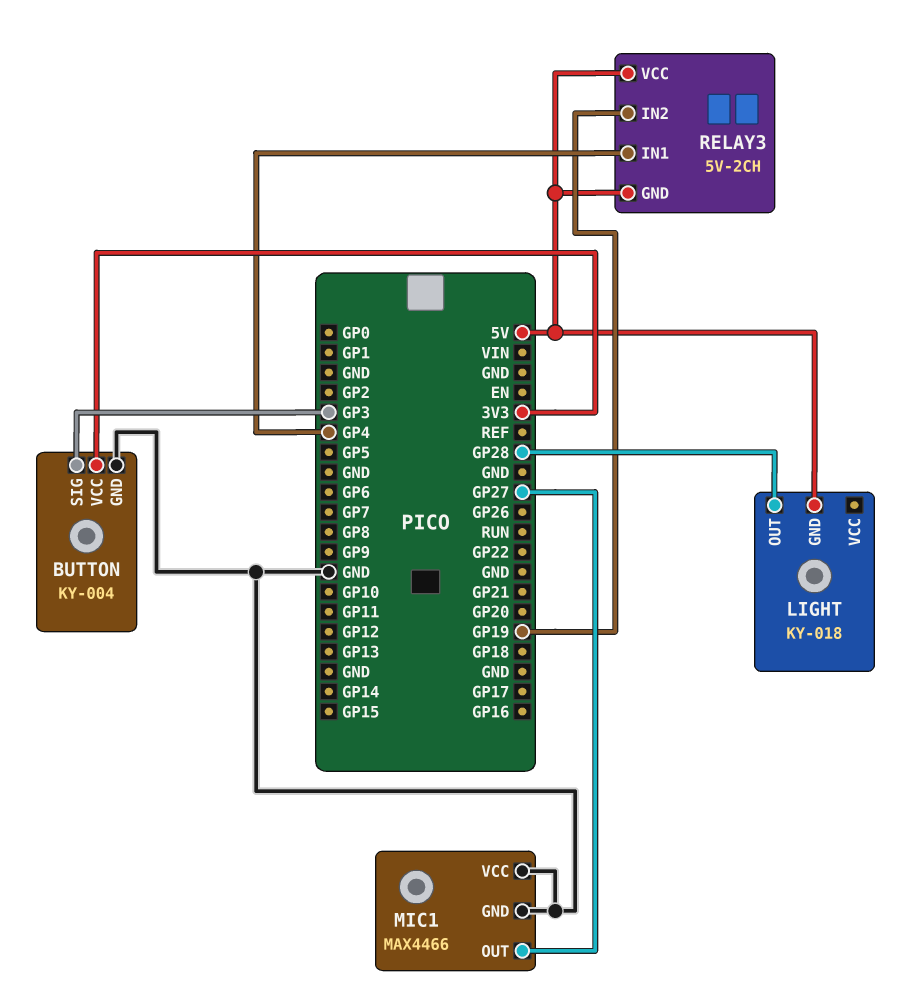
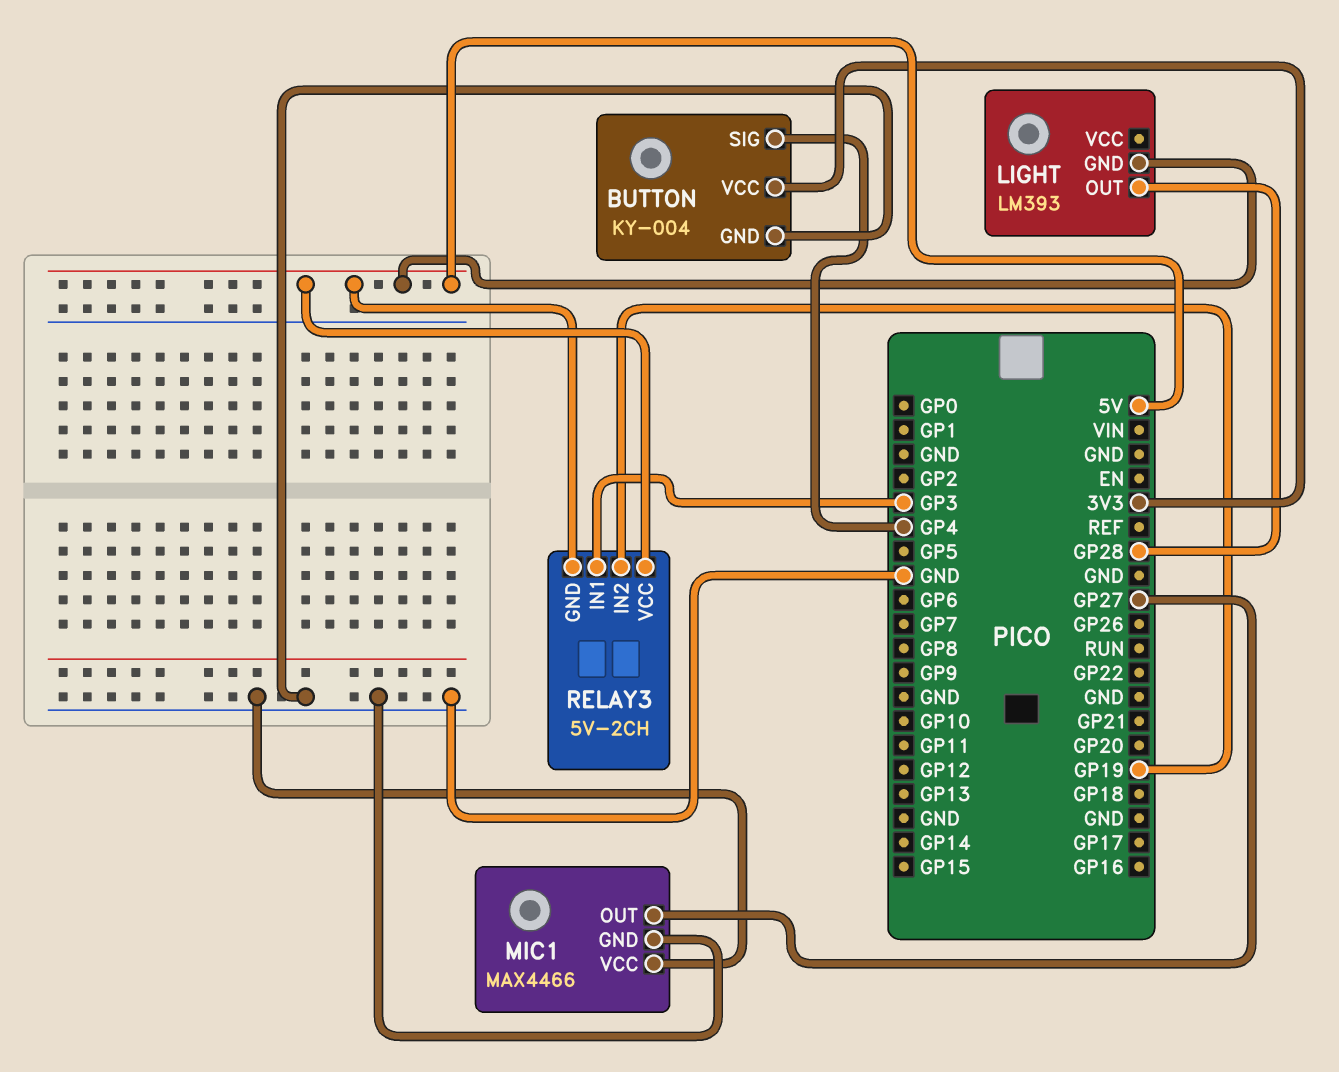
BUTTON pin SIG: GP3 -> GP4
LIGHT: KY-018 -> LM393
RELAY3 pin IN1: GP4 -> GP3

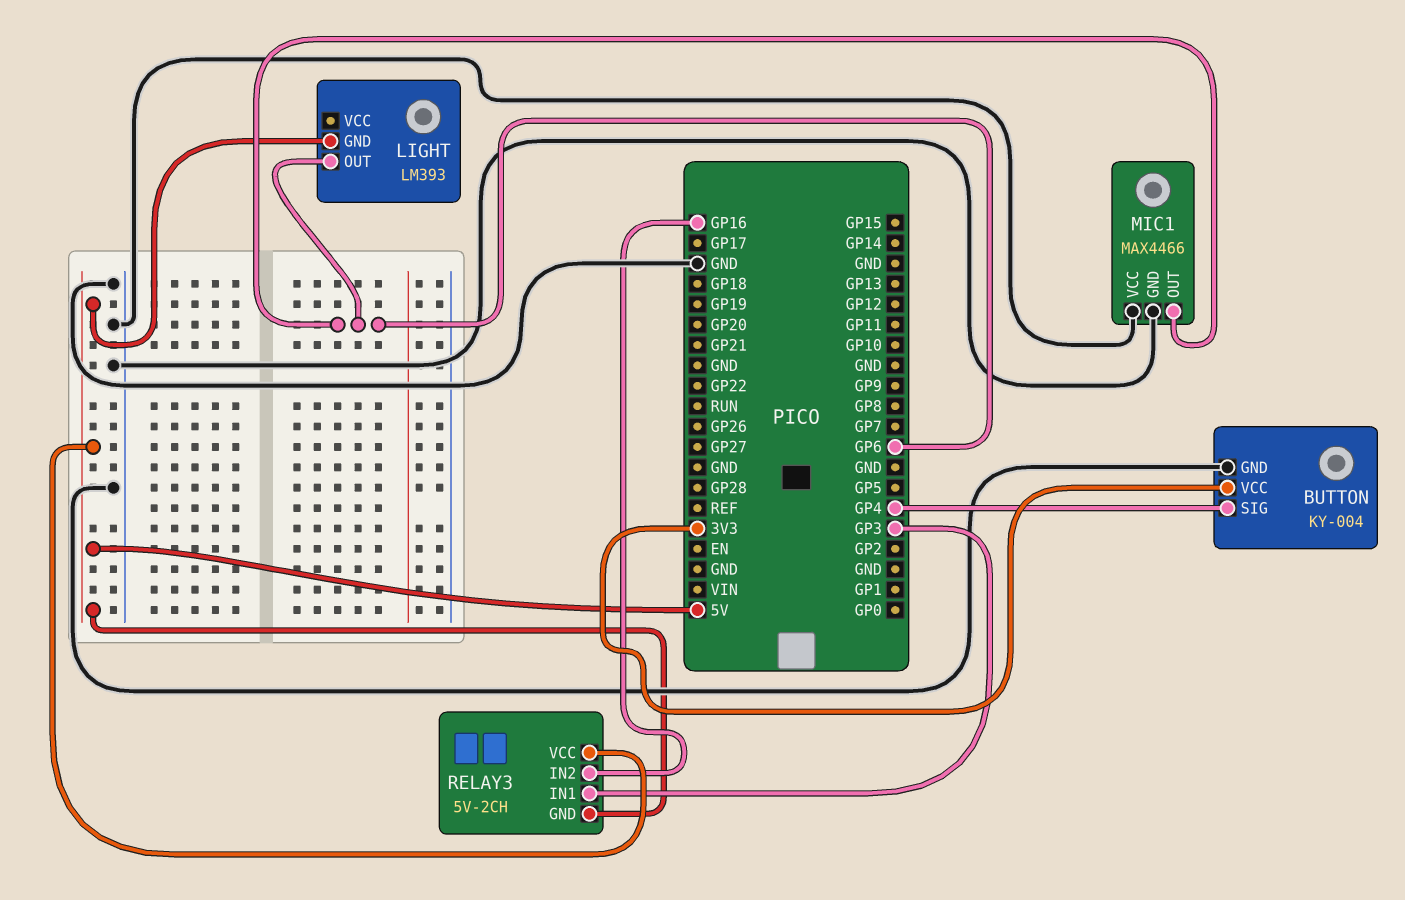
LIGHT pin OUT: GP28 -> GP6
MIC1 pin OUT: GP27 -> GP6
RELAY3 pin IN2: GP19 -> GP16

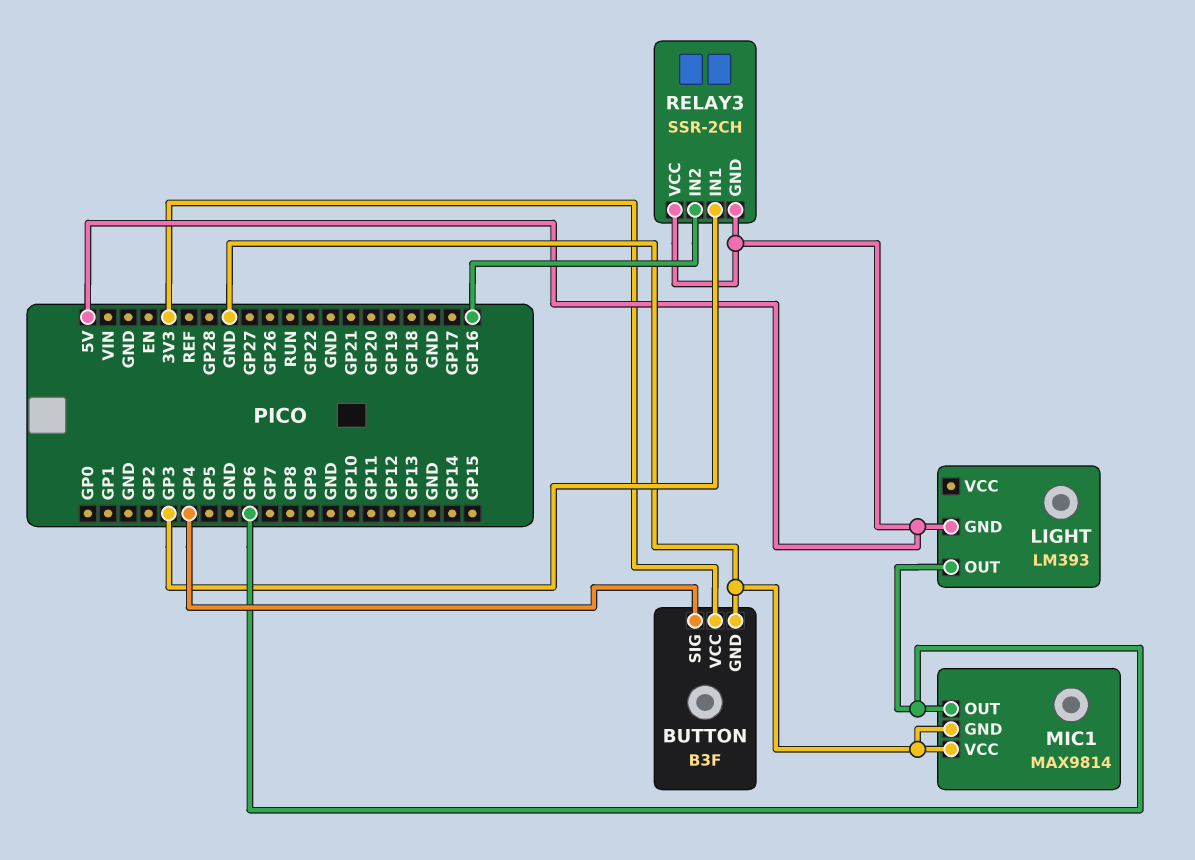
BUTTON: KY-004 -> B3F
MIC1: MAX4466 -> MAX9814
RELAY3: 5V-2CH -> SSR-2CH

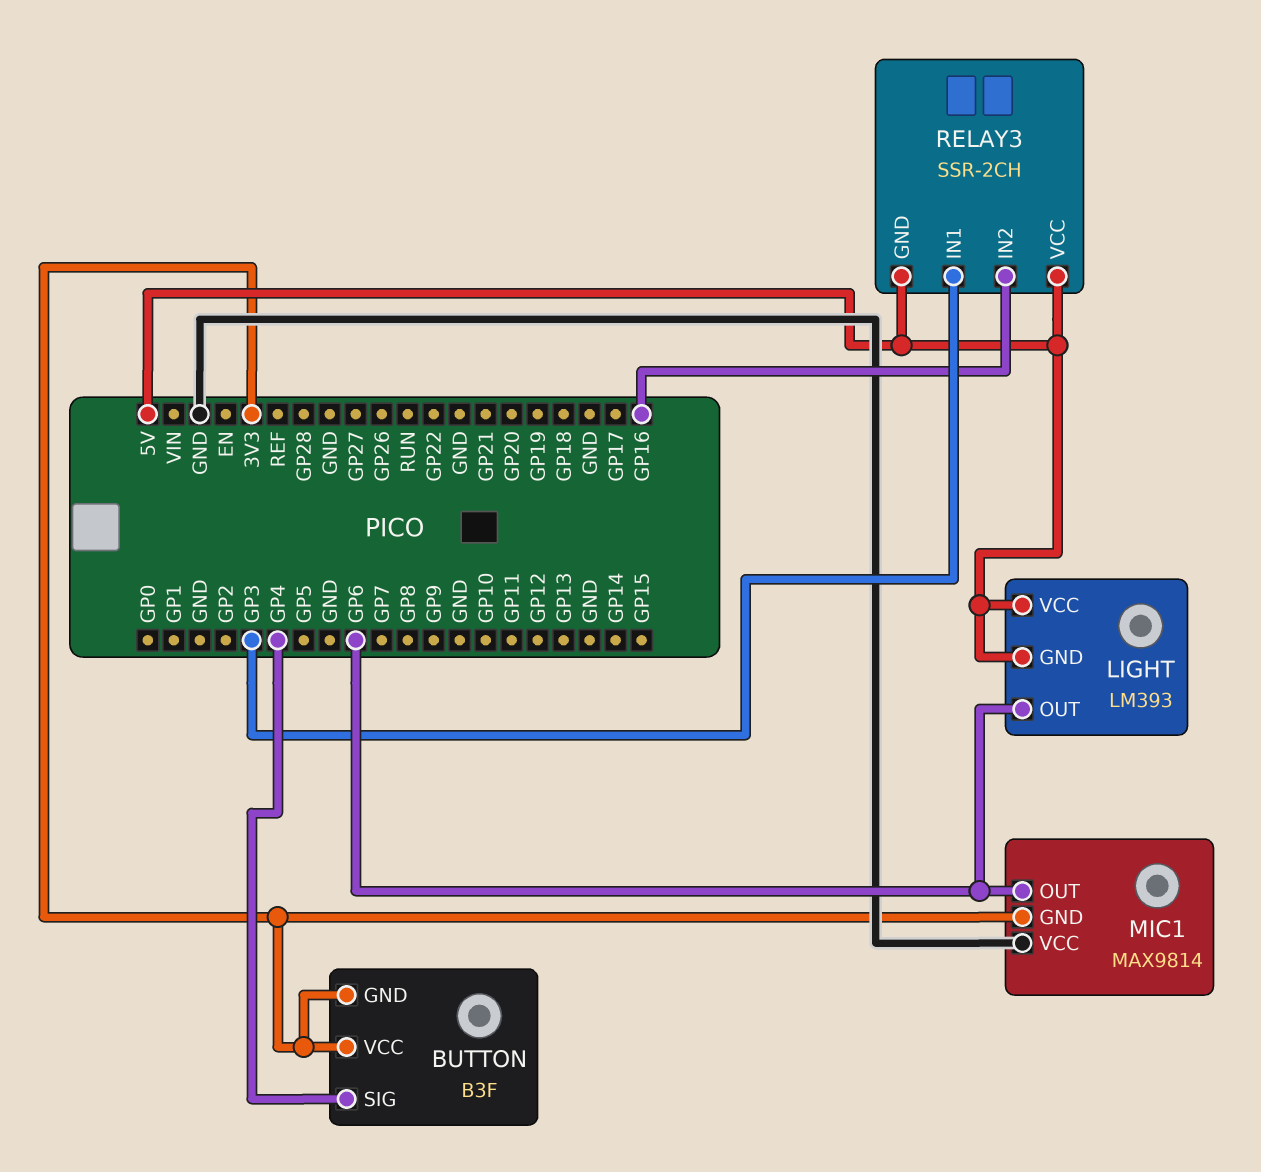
BUTTON pin GND: GND -> 3V3
LIGHT pin VCC: none -> 5V
MIC1 pin GND: GND -> 3V3

